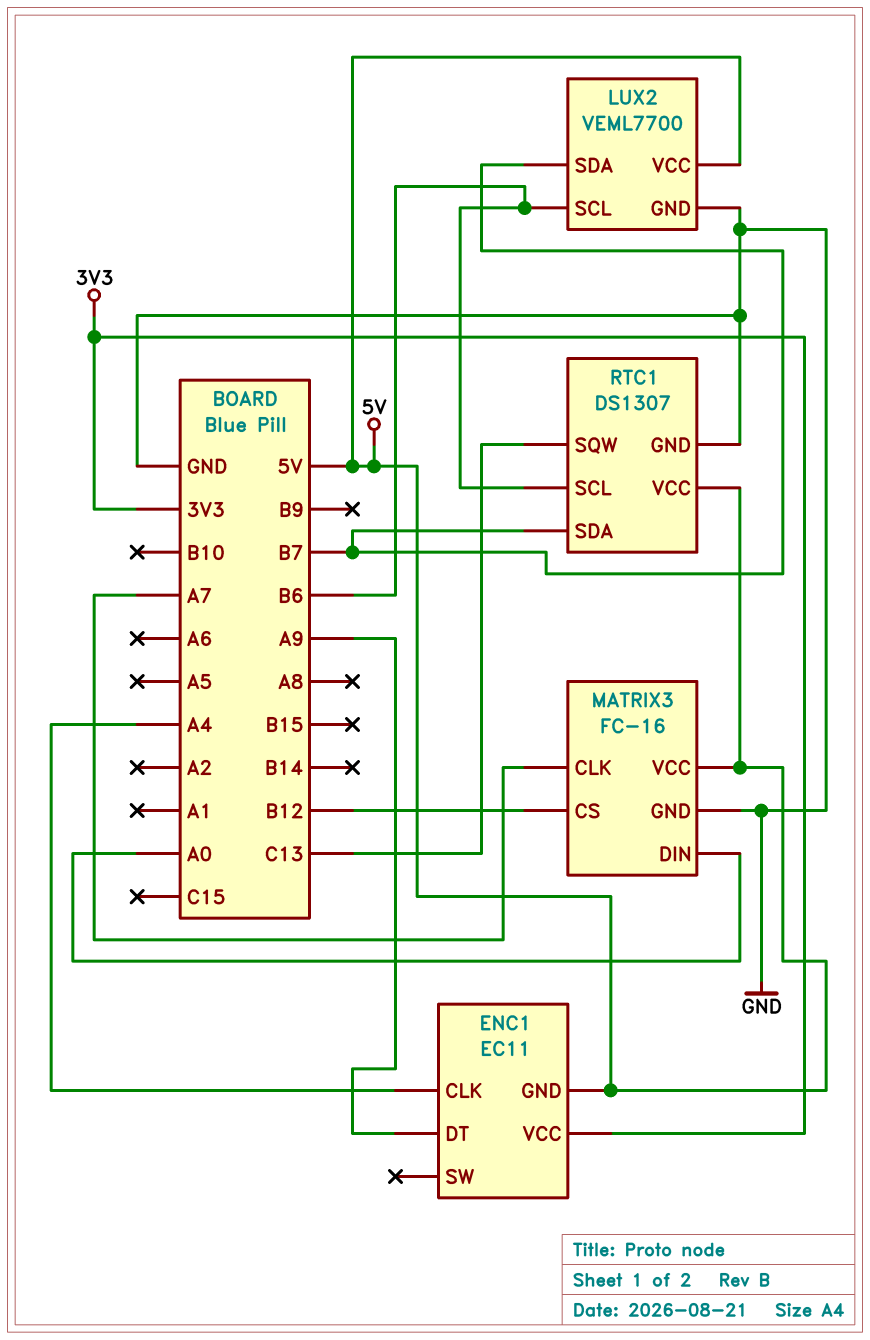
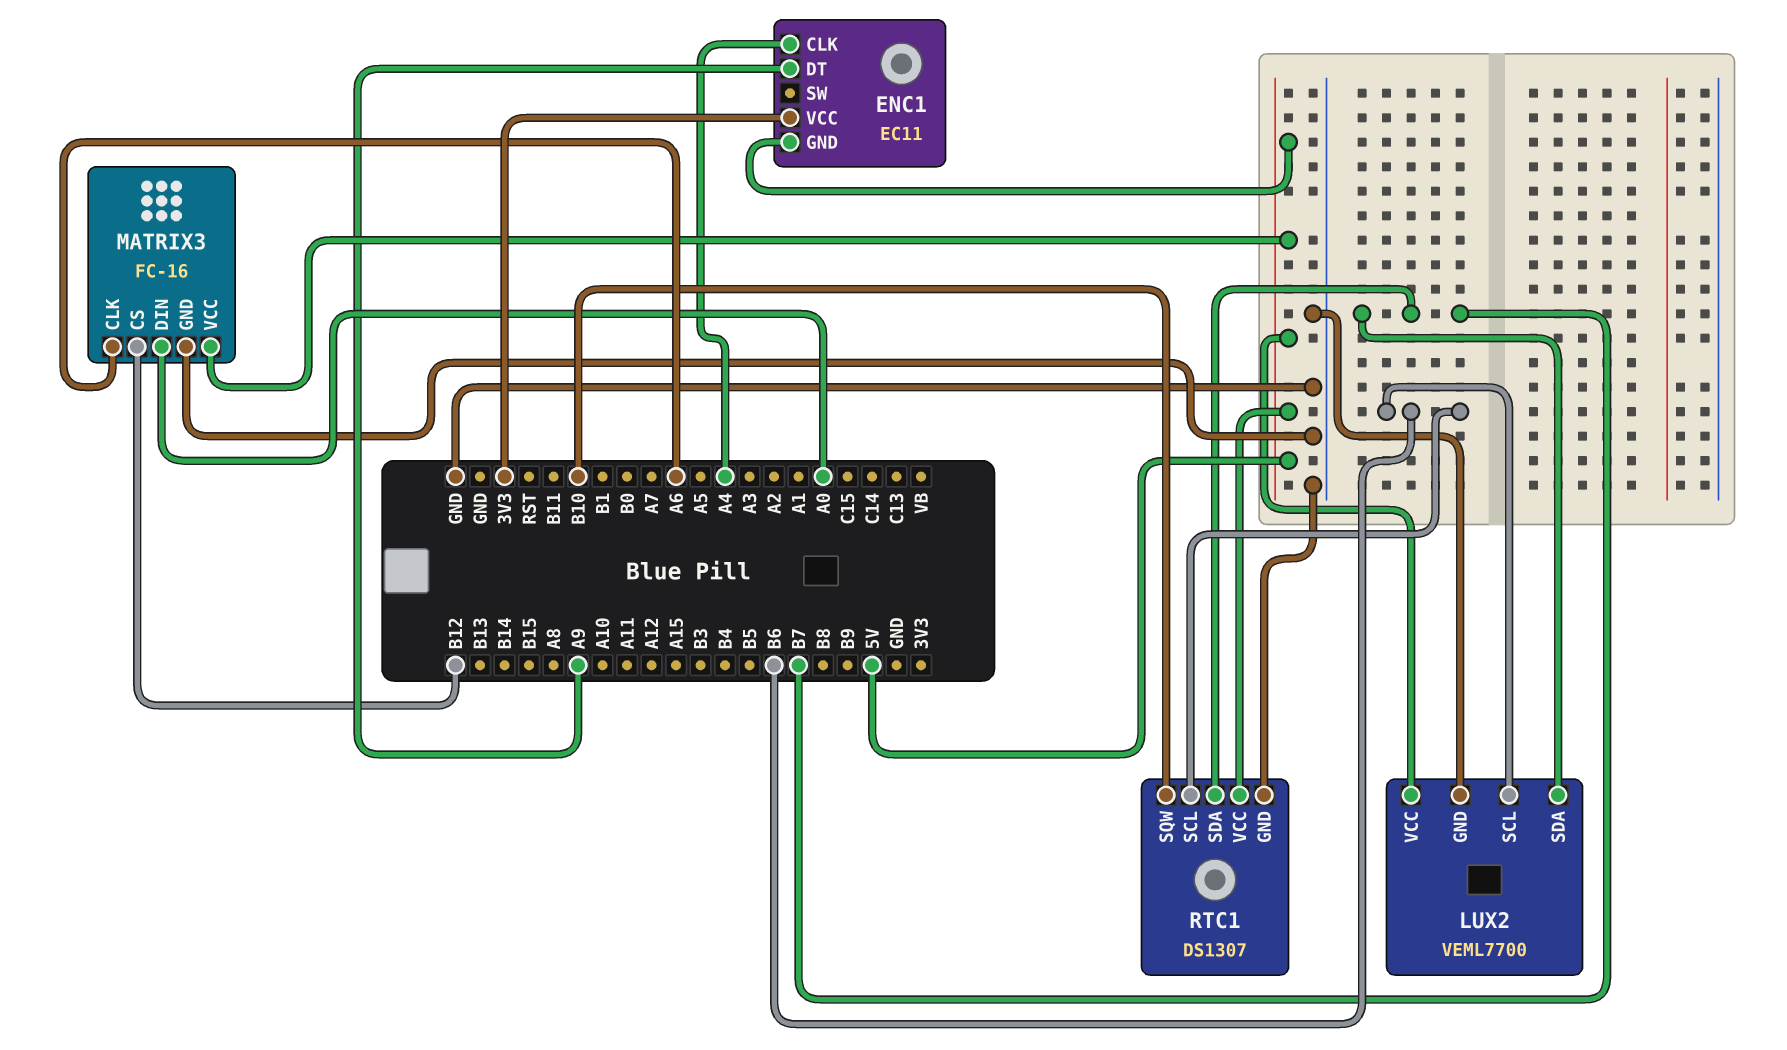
MATRIX3 pin CLK: A7 -> A6
RTC1 pin SQW: C13 -> B10

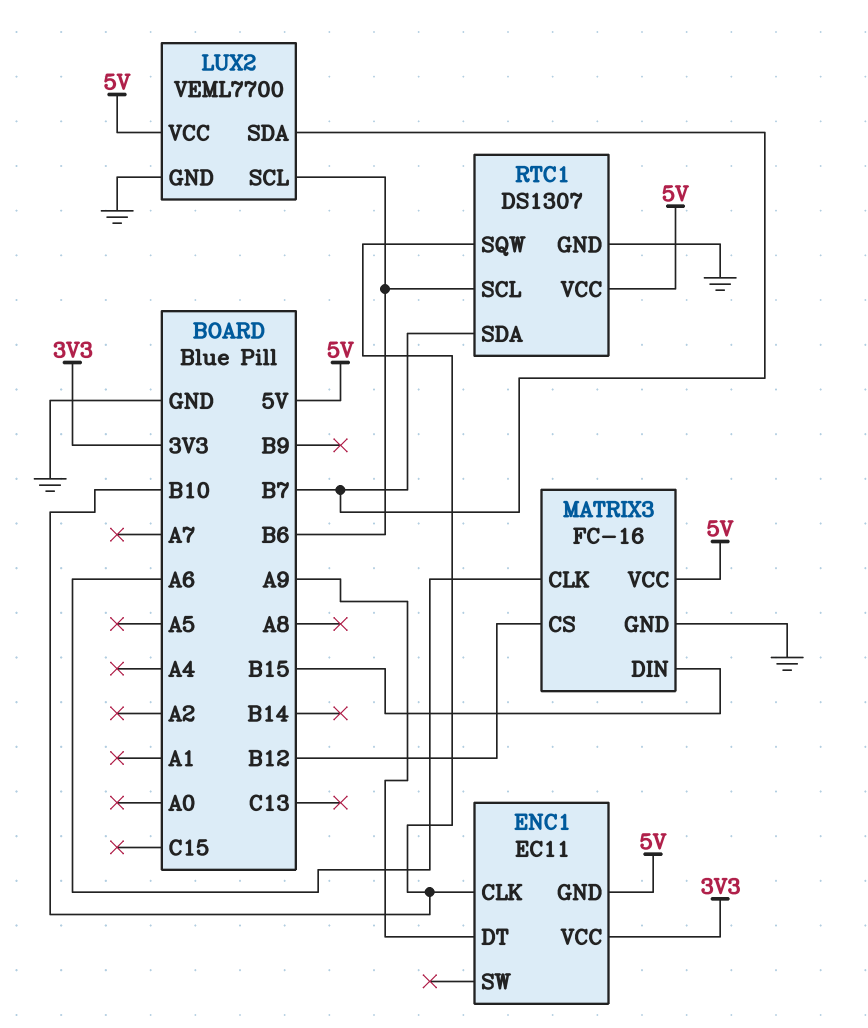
ENC1 pin CLK: A4 -> B10
MATRIX3 pin DIN: A0 -> B15

